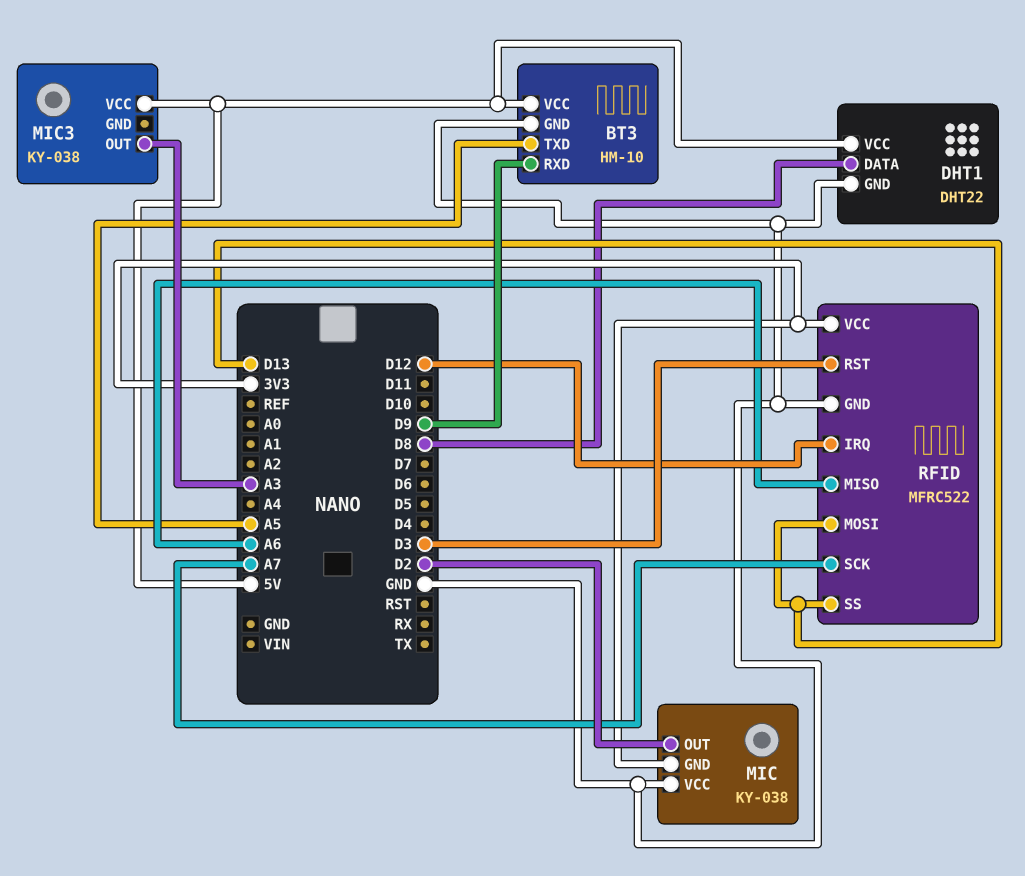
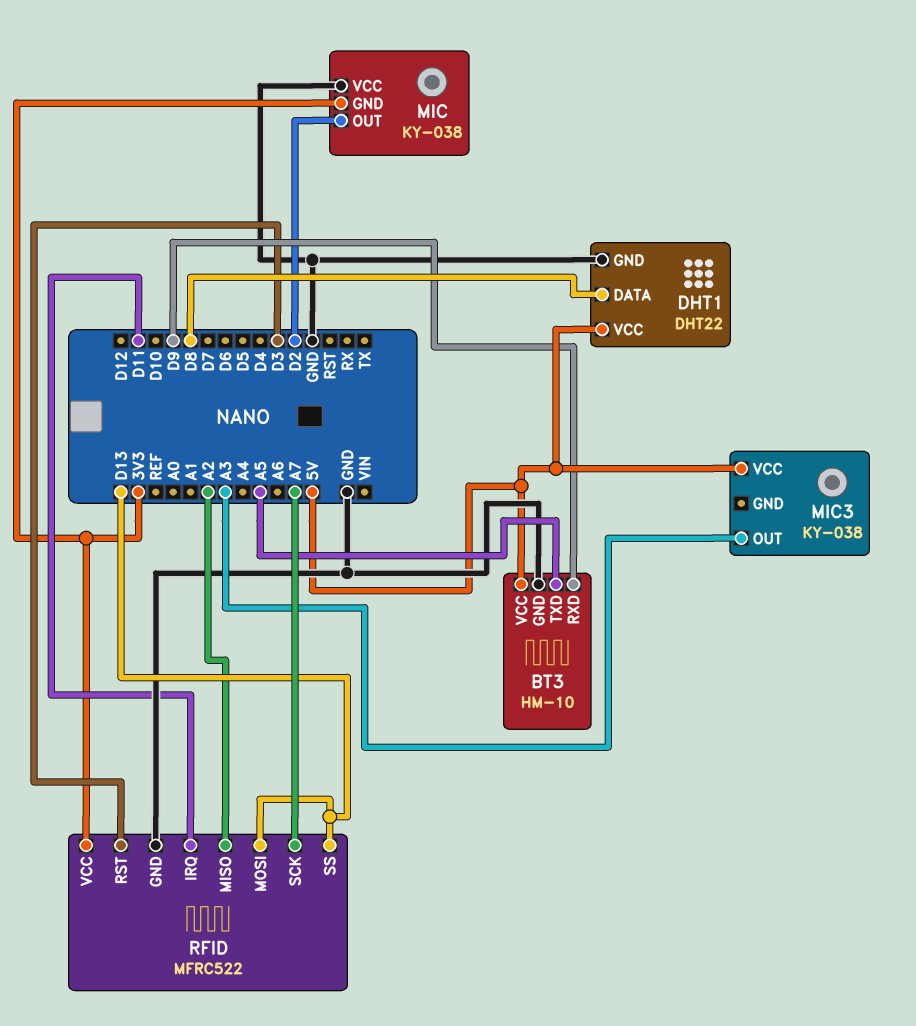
RFID pin IRQ: D12 -> D11
RFID pin MISO: A6 -> A2

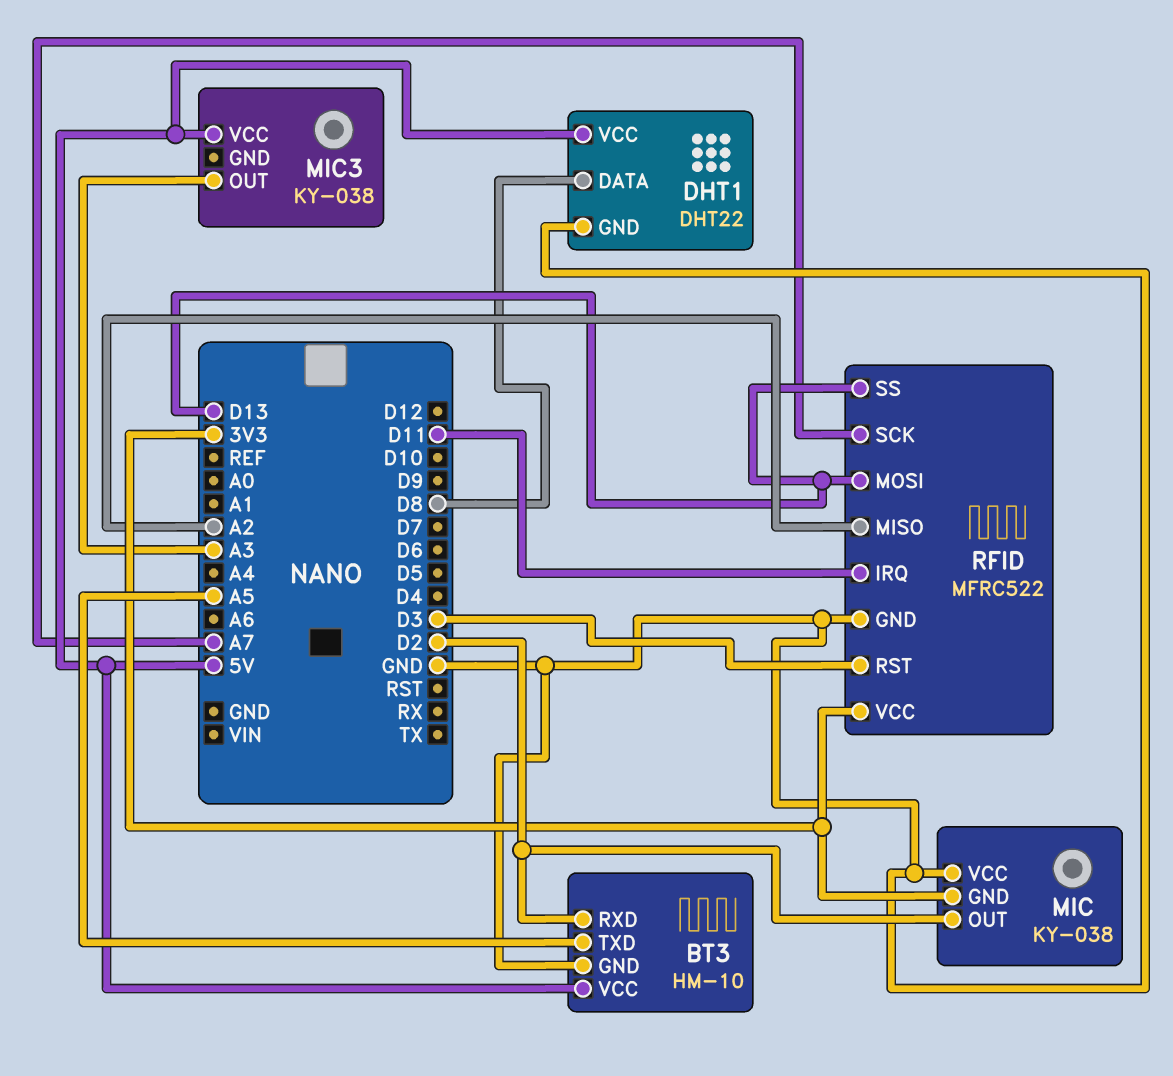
BT3 pin RXD: D9 -> D2

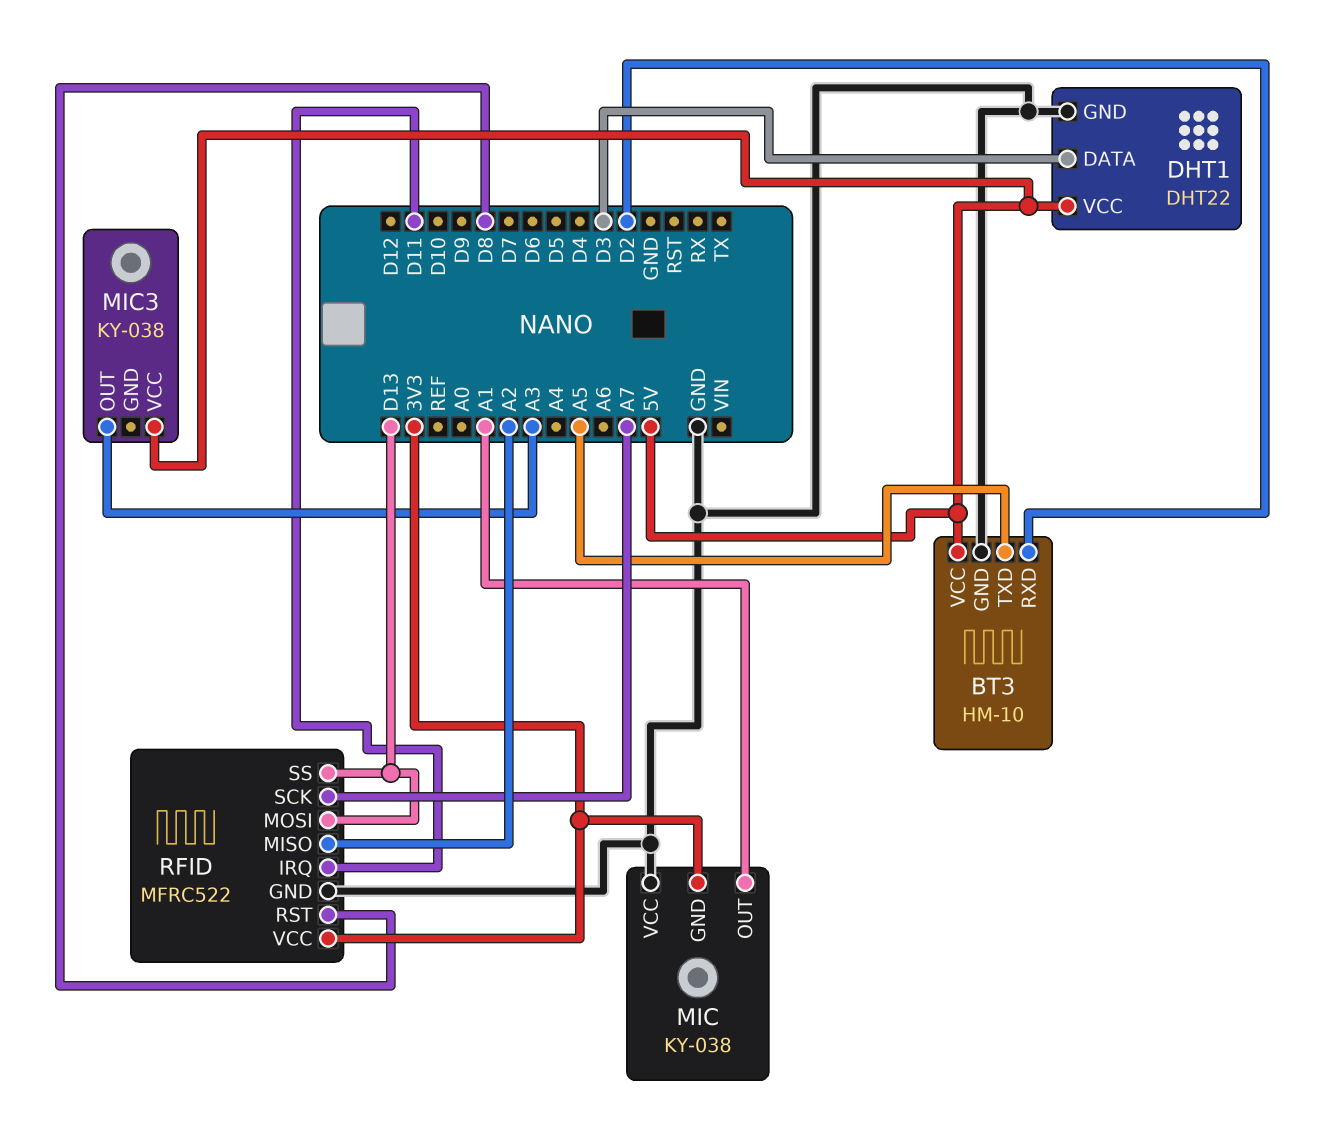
DHT1 pin DATA: D8 -> D3
MIC pin OUT: D2 -> A1
RFID pin RST: D3 -> D8

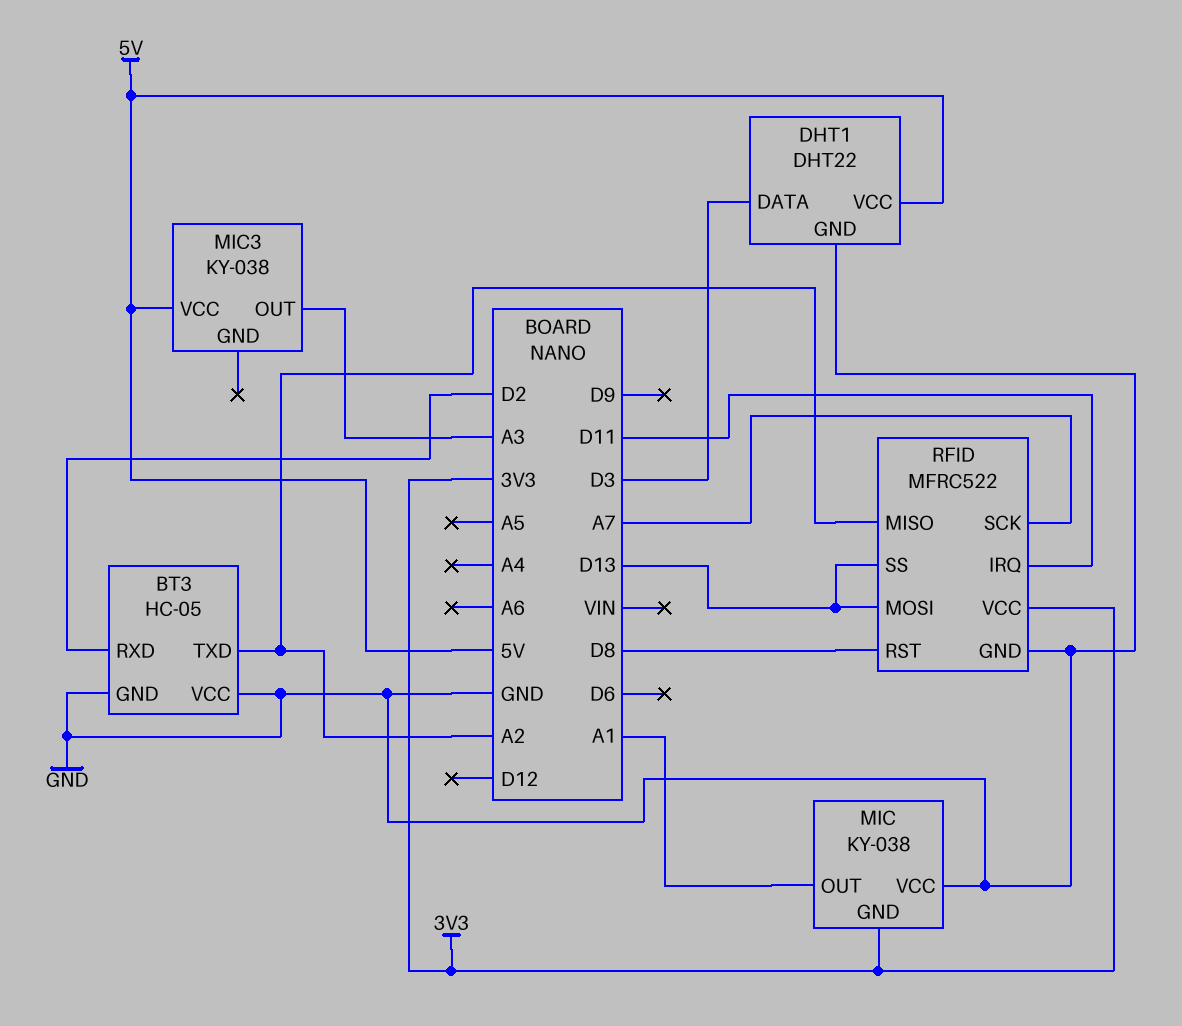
BT3: HM-10 -> HC-05
BT3 pin TXD: A5 -> A2
BT3 pin VCC: 5V -> GND

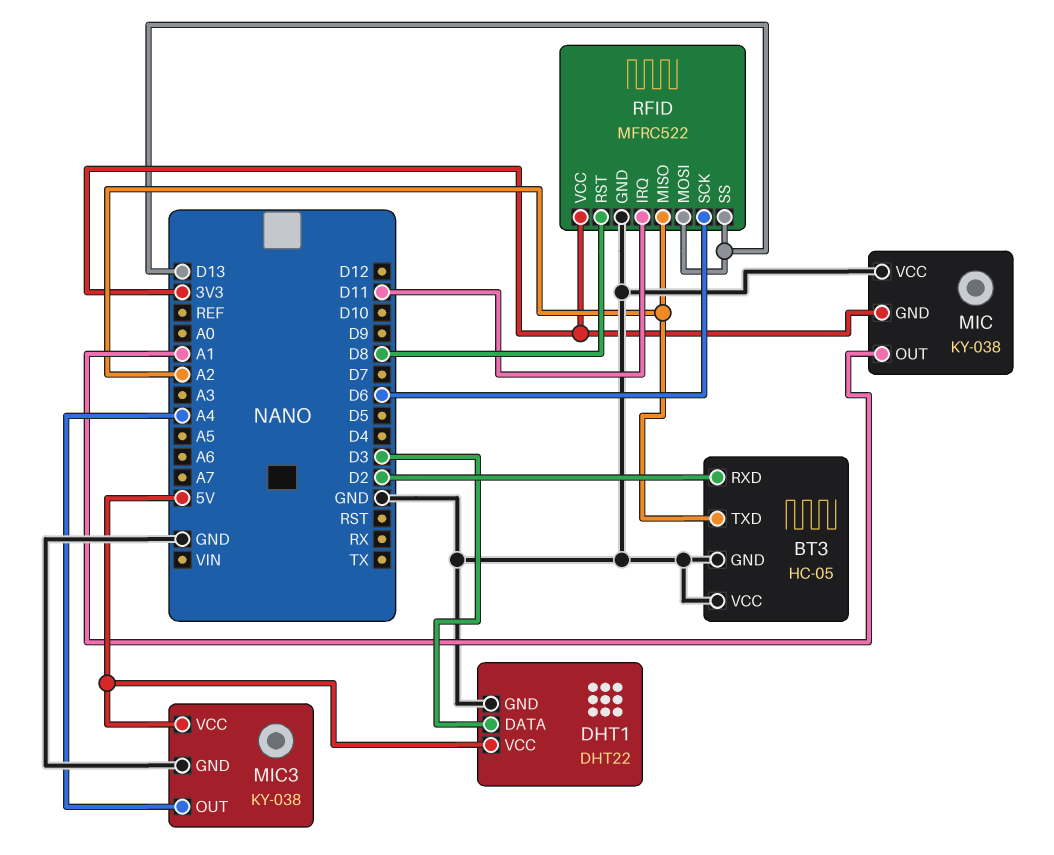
MIC3 pin GND: none -> GND
MIC3 pin OUT: A3 -> A4
RFID pin SCK: A7 -> D6

